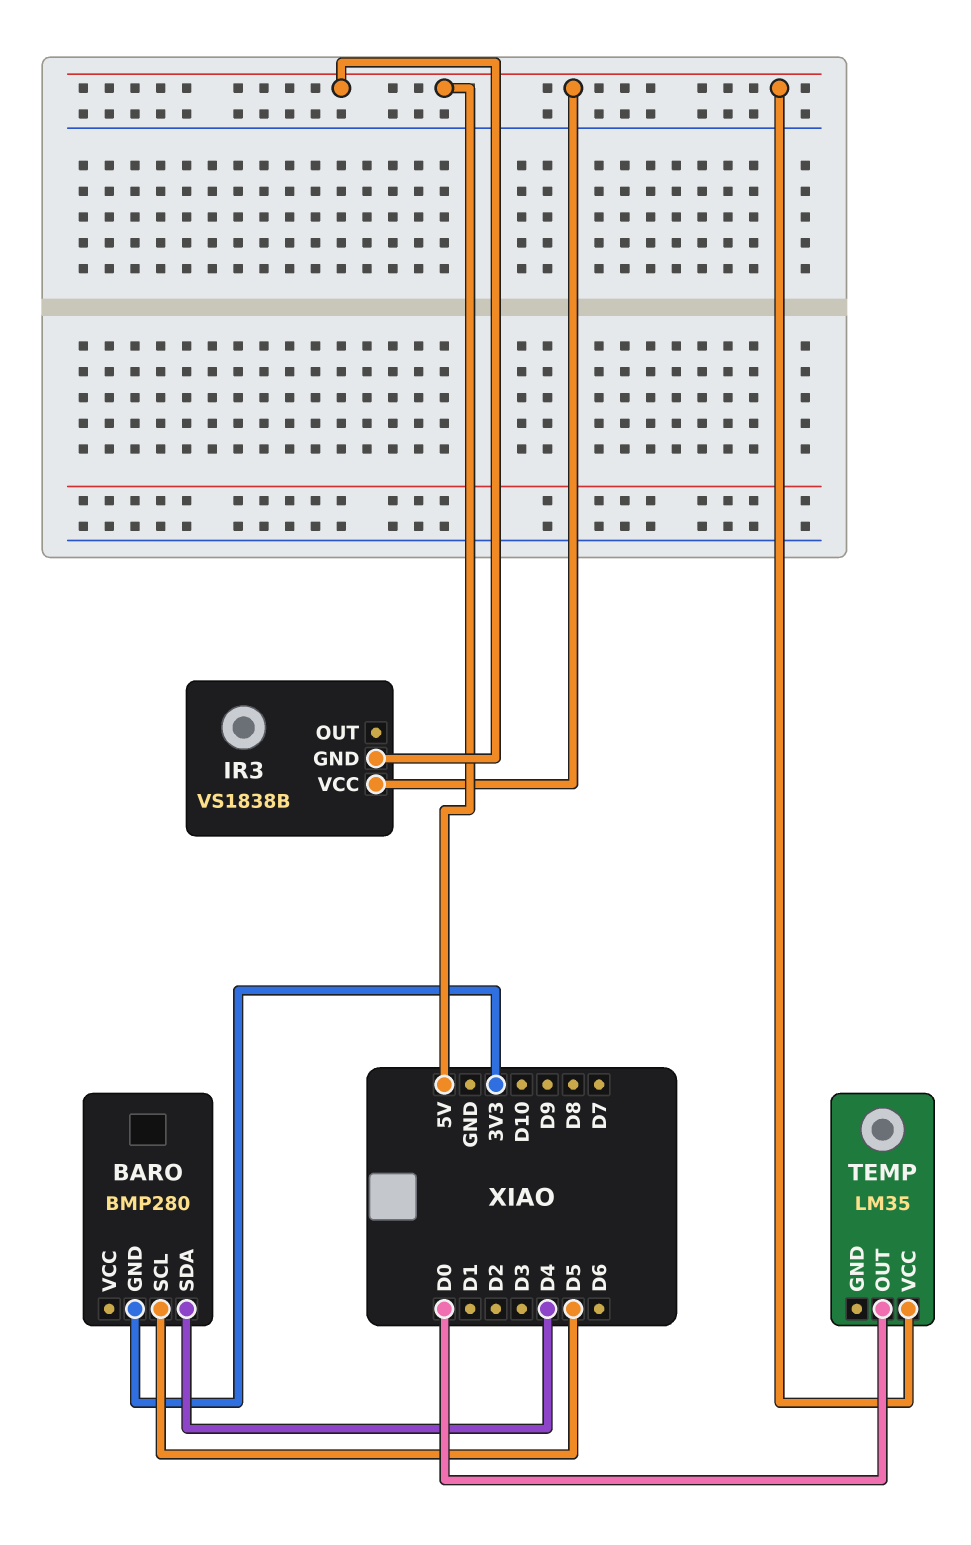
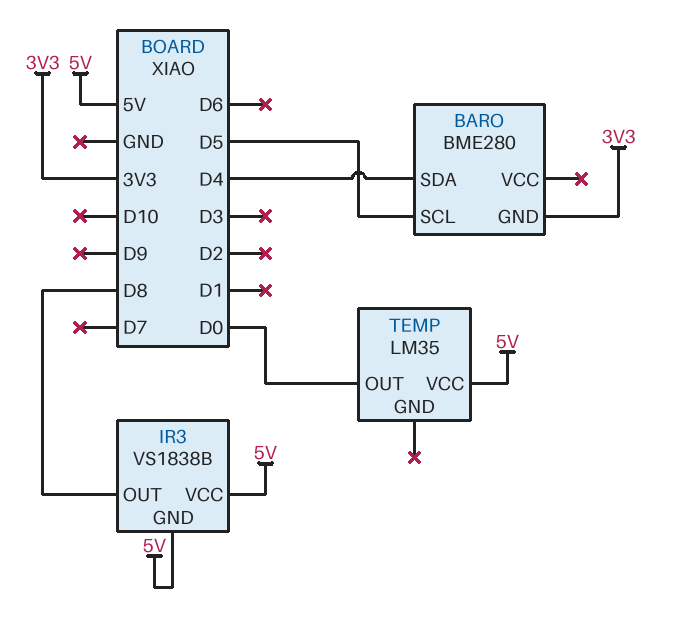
BARO: BMP280 -> BME280
IR3 pin OUT: none -> D8

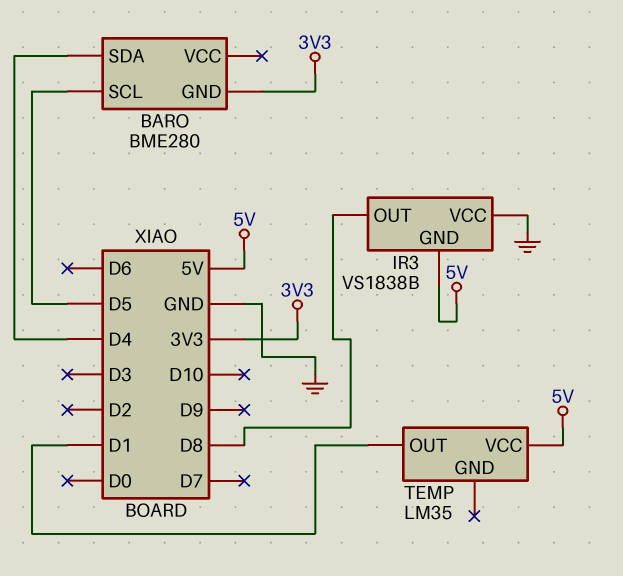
IR3 pin VCC: 5V -> GND
TEMP pin OUT: D0 -> D1

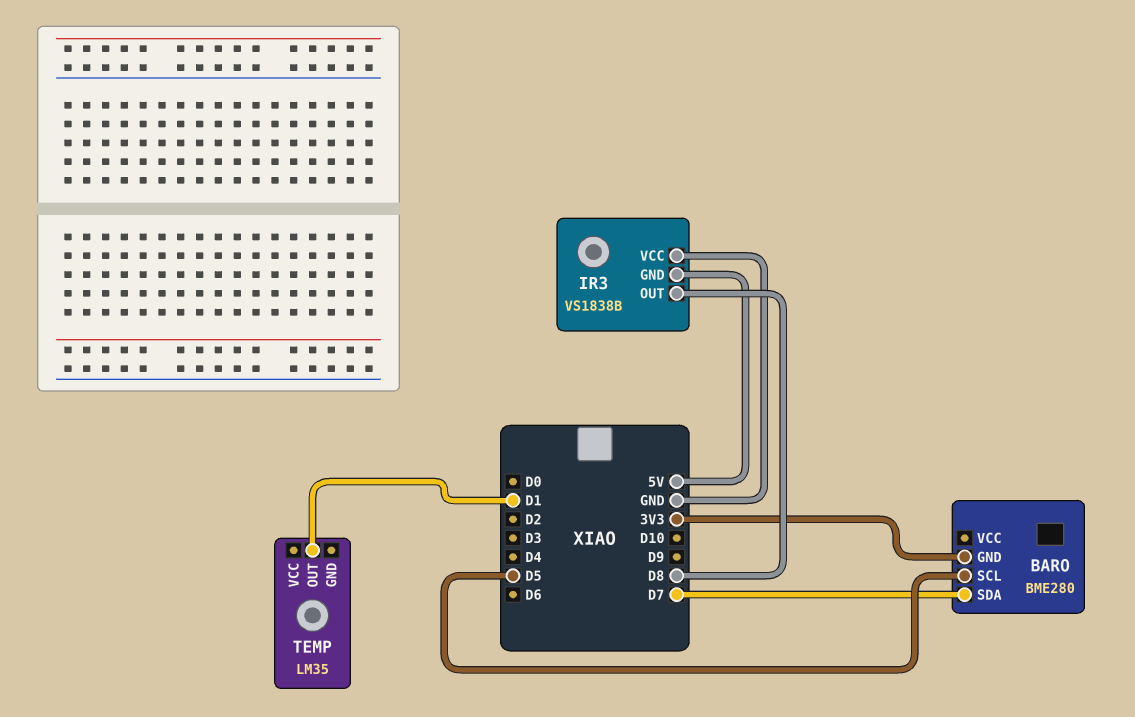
BARO pin SDA: D4 -> D7
TEMP pin VCC: 5V -> none

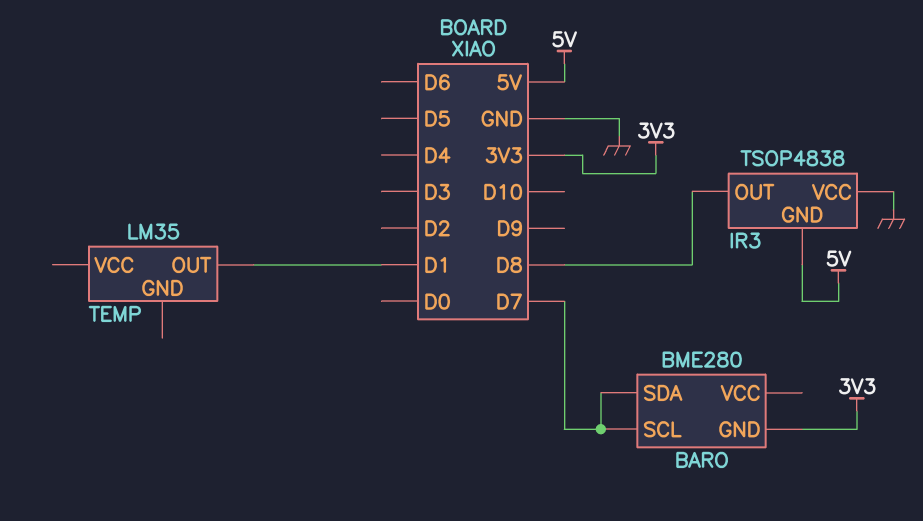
BARO pin SCL: D5 -> D7
IR3: VS1838B -> TSOP4838

